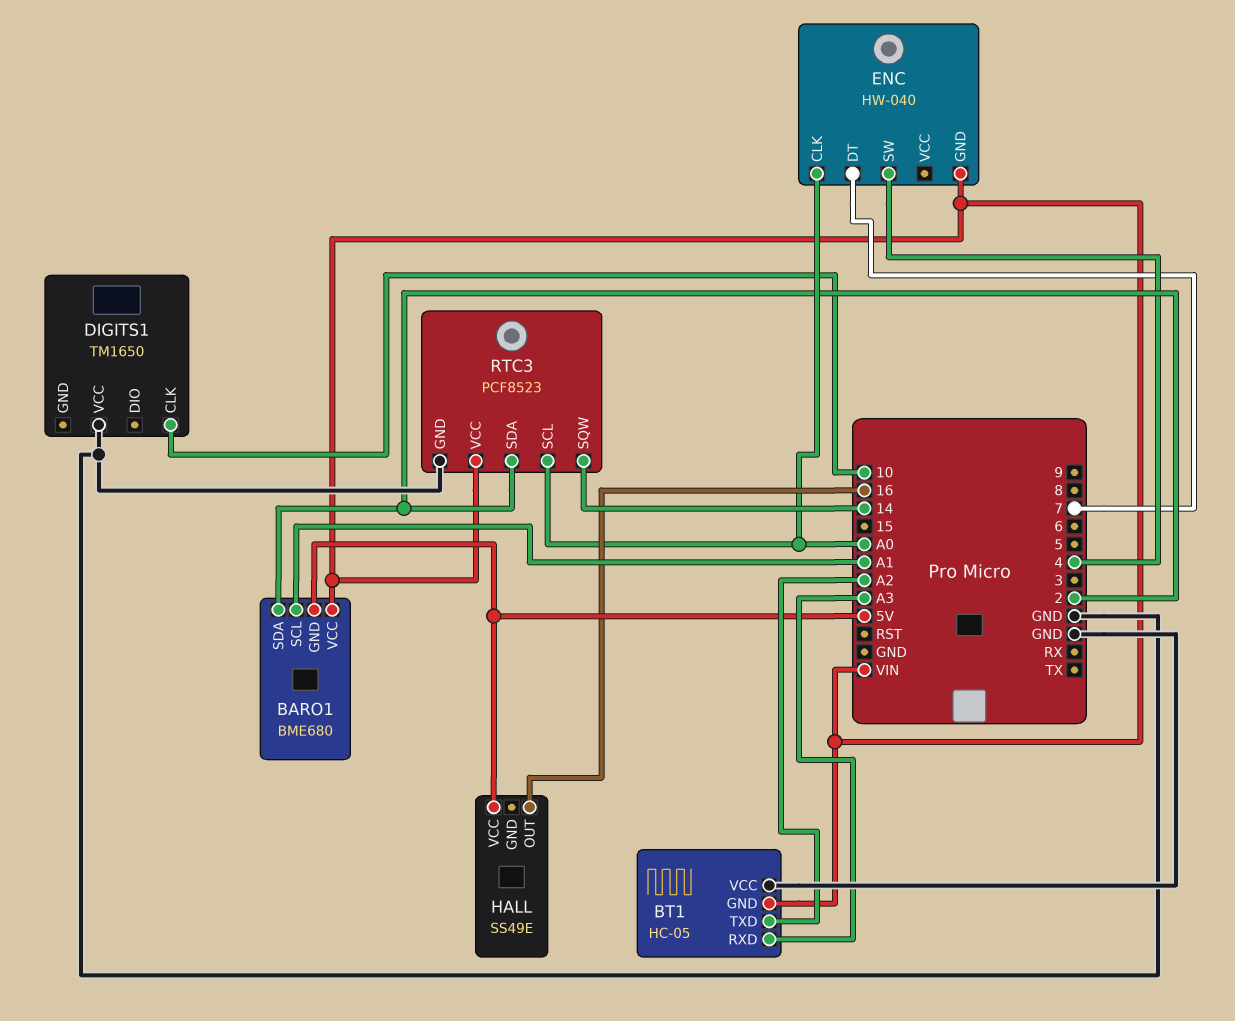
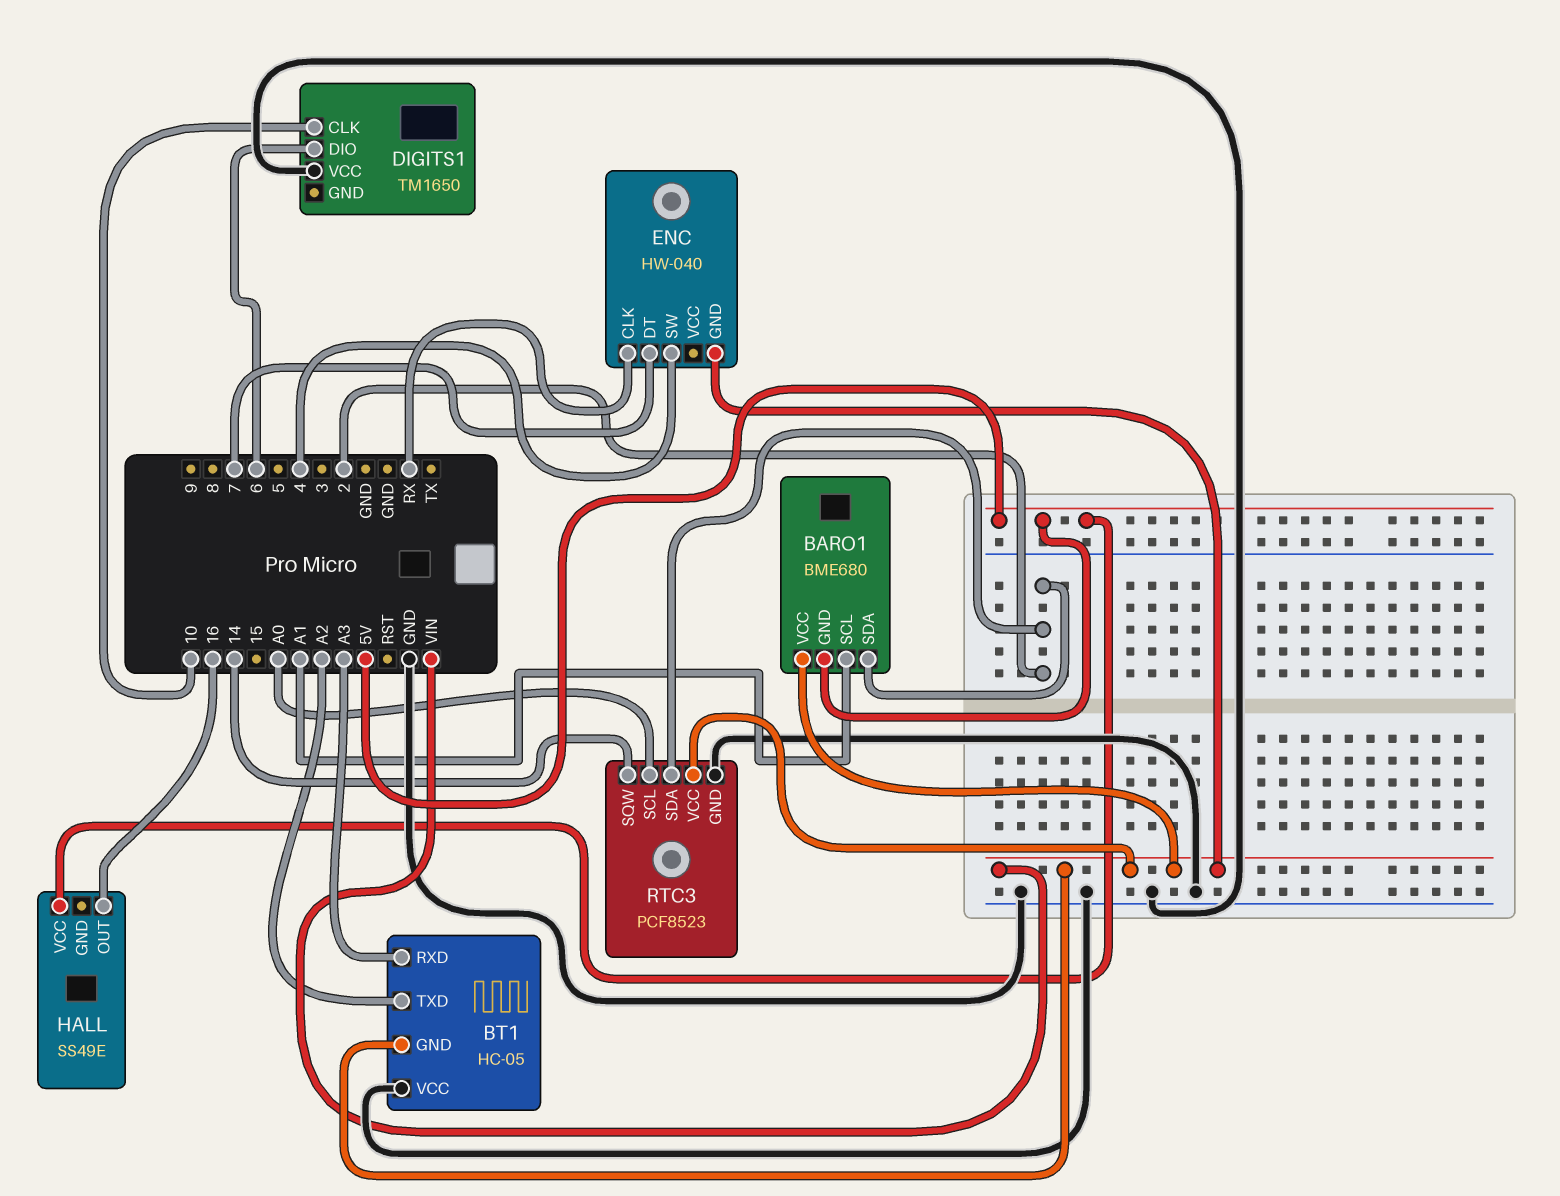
DIGITS1 pin DIO: none -> 6
ENC pin CLK: A0 -> RX

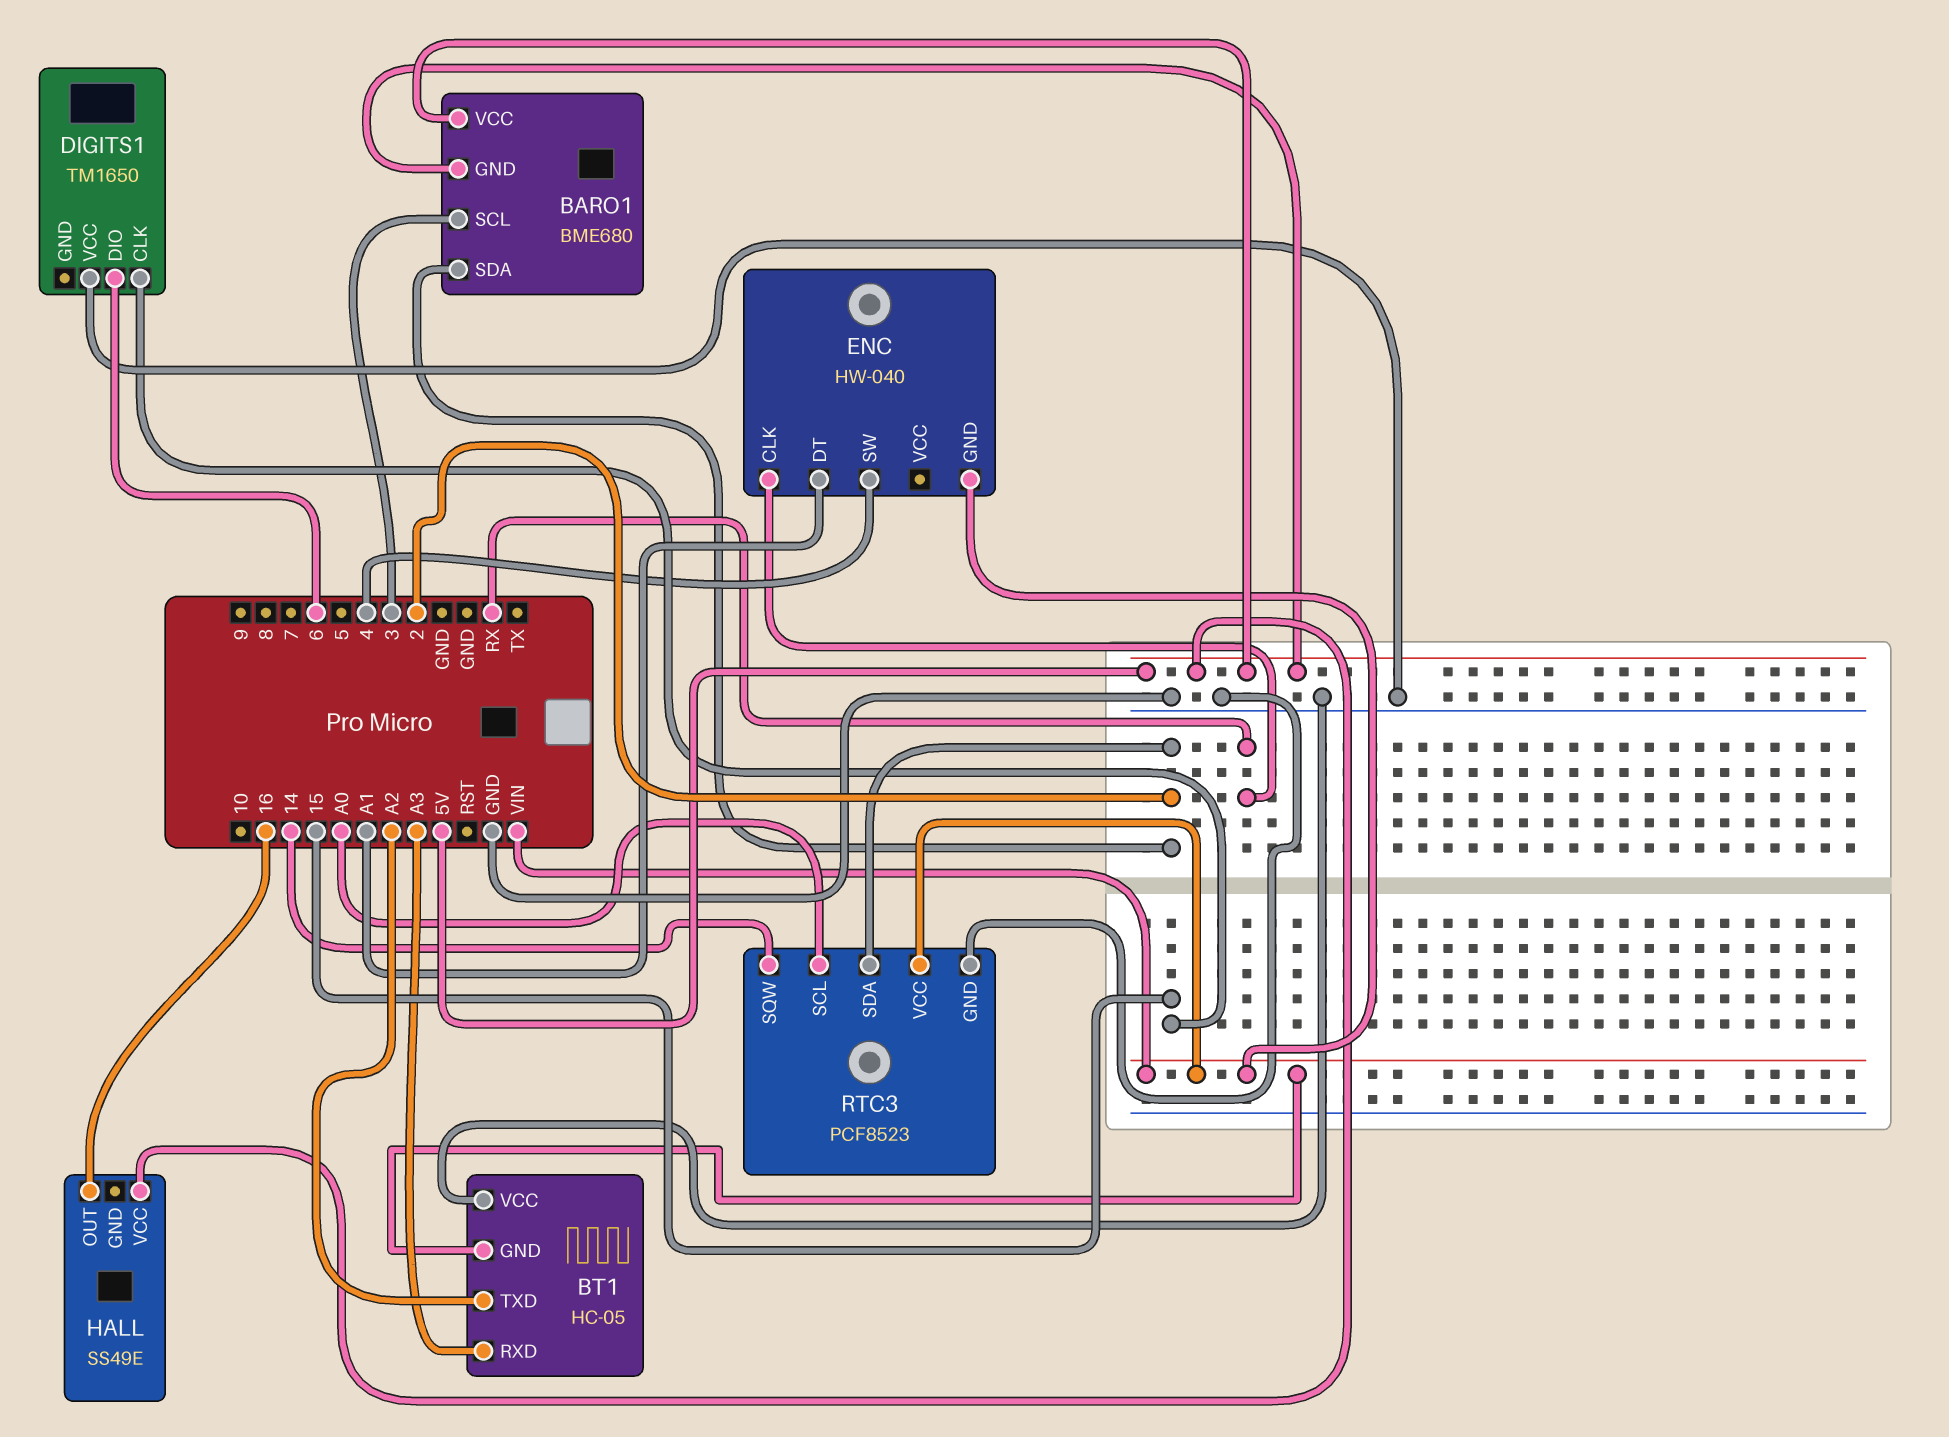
BARO1 pin SCL: A1 -> 3
BARO1 pin VCC: VIN -> 5V
DIGITS1 pin CLK: 10 -> 15
ENC pin DT: 7 -> A1

